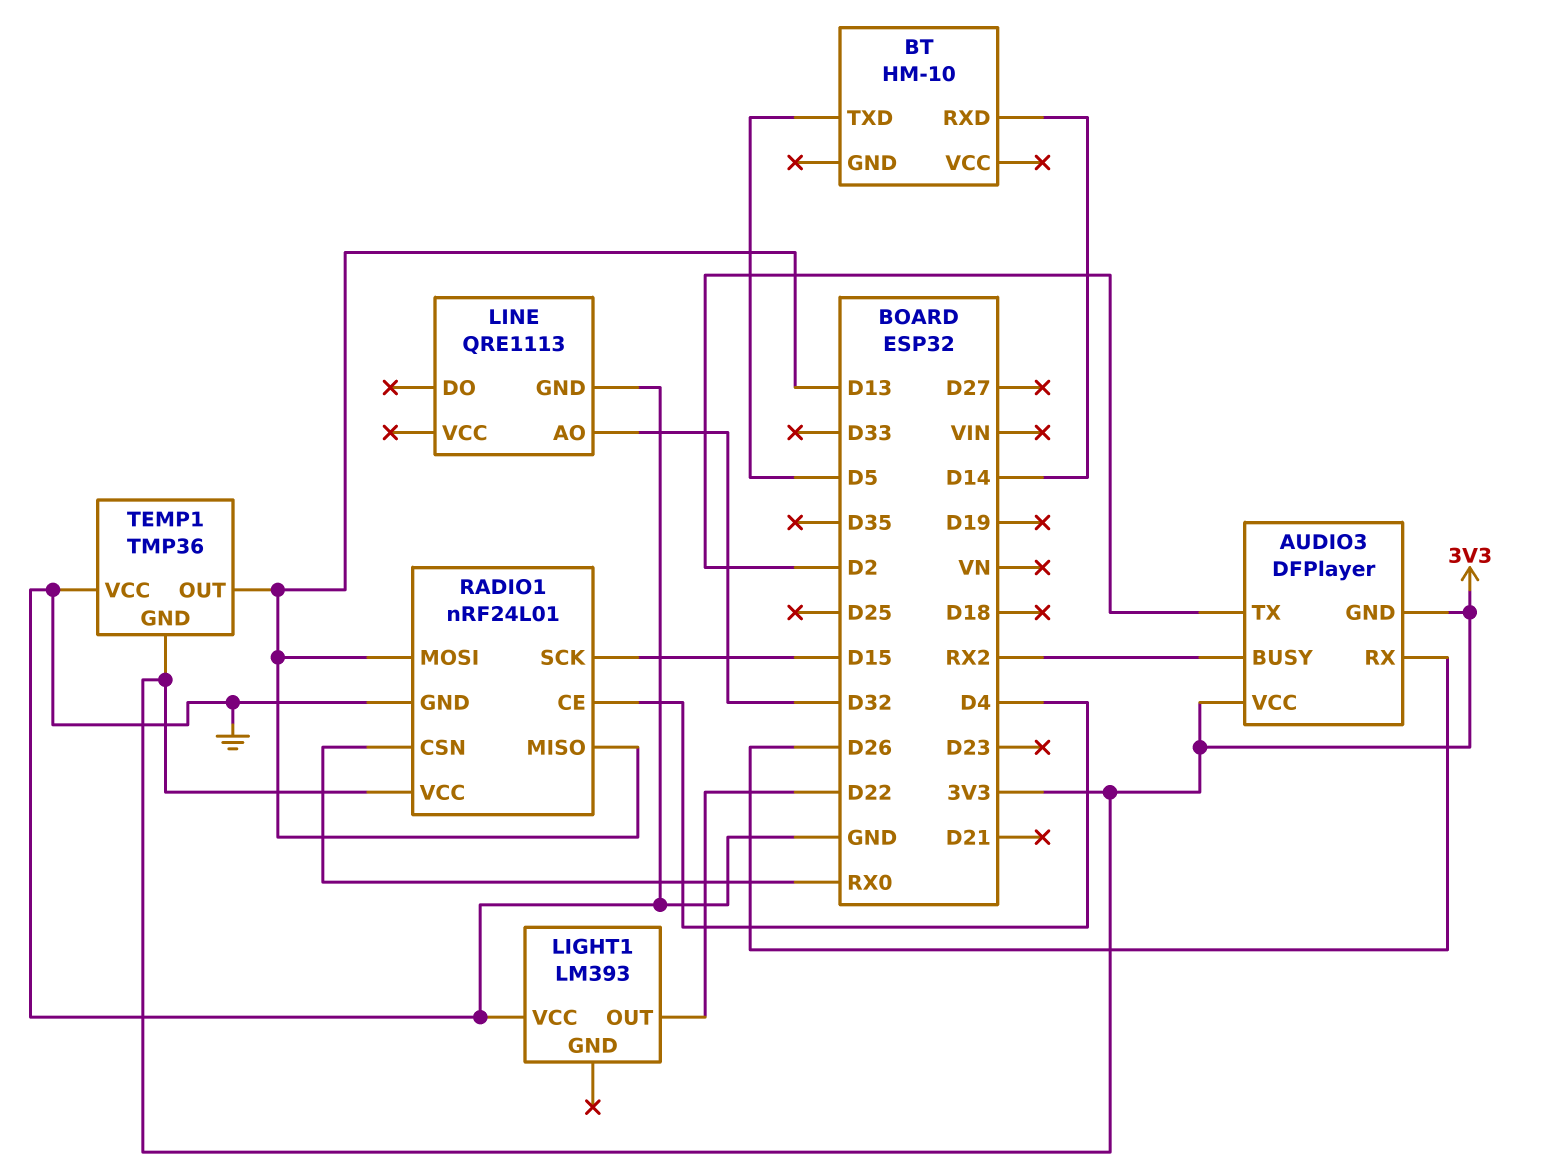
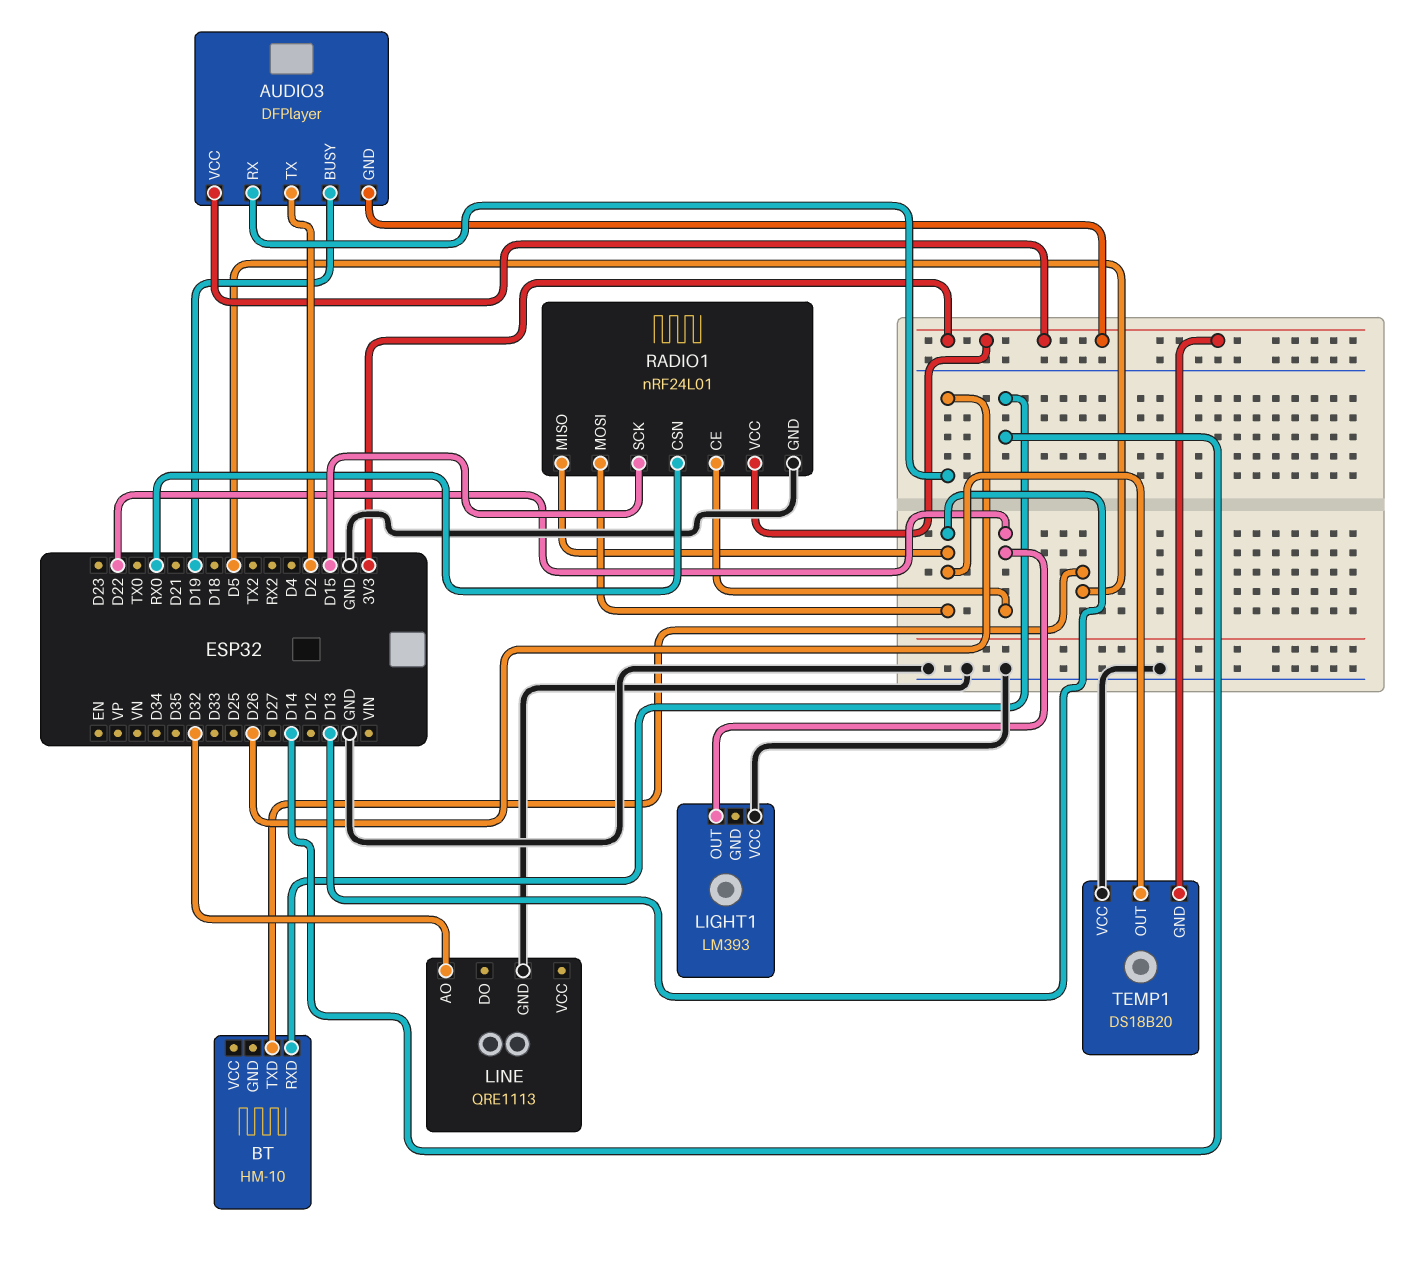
AUDIO3 pin BUSY: RX2 -> D19
RADIO1 pin CE: D4 -> D22
TEMP1: TMP36 -> DS18B20

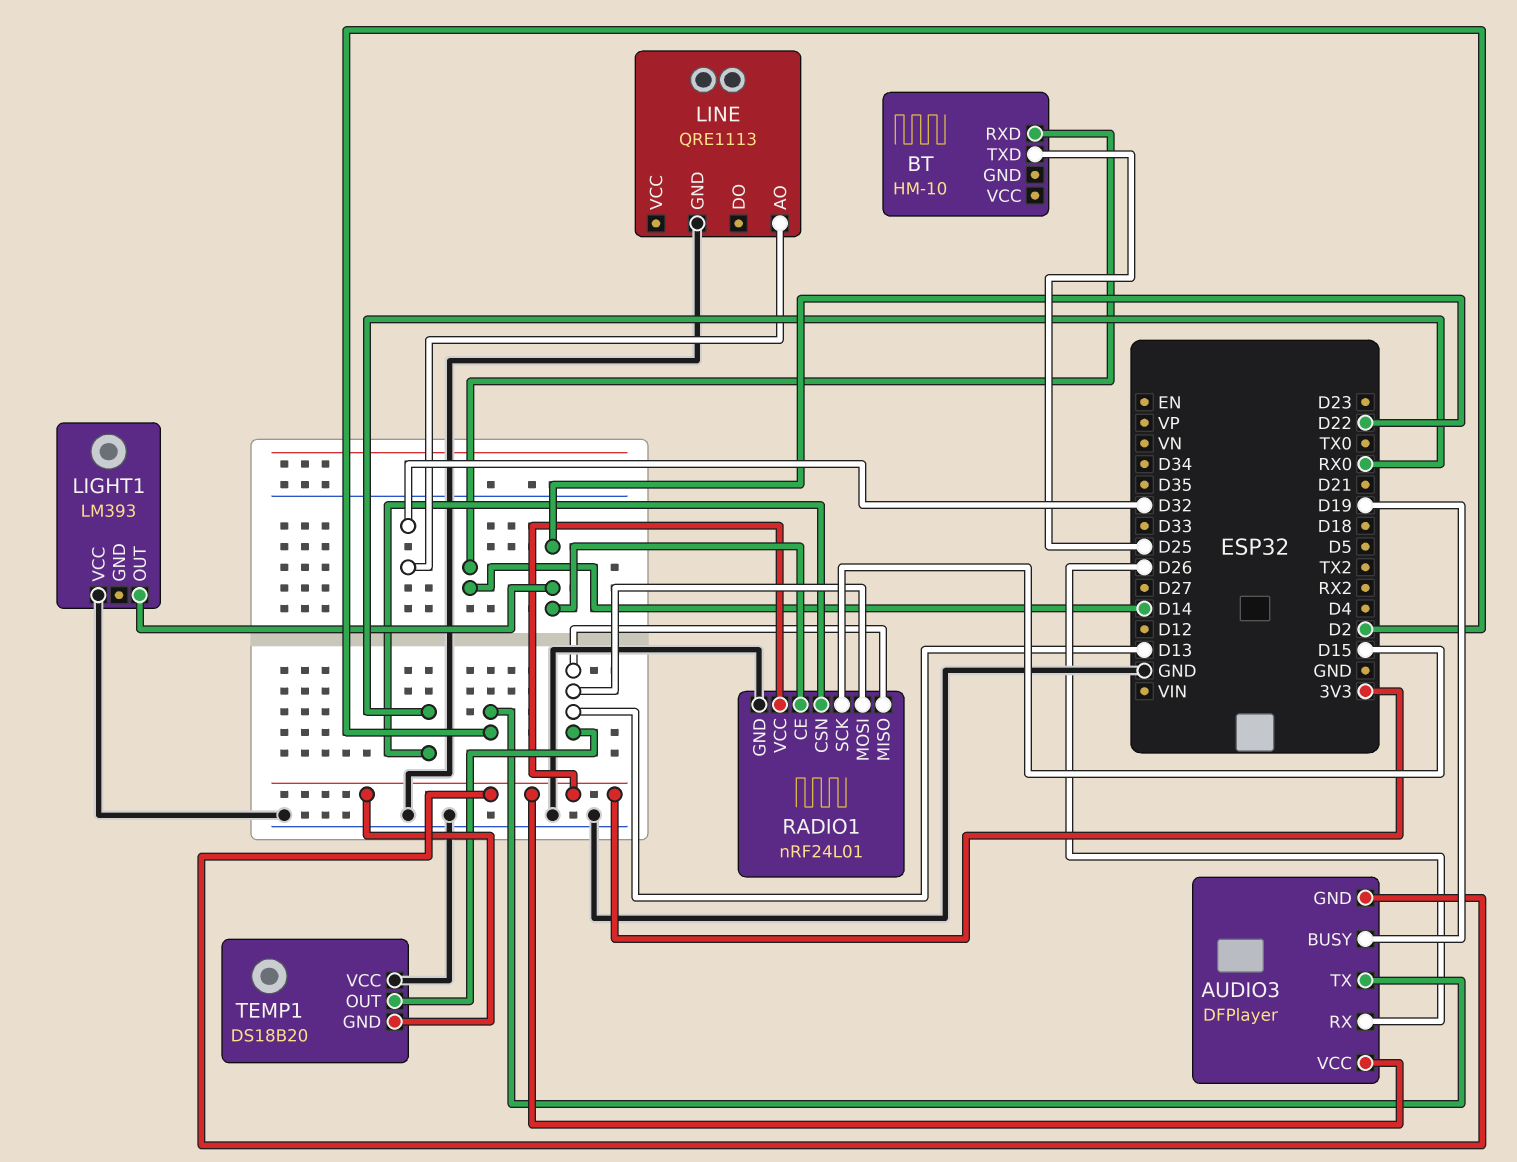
BT pin TXD: D5 -> D25

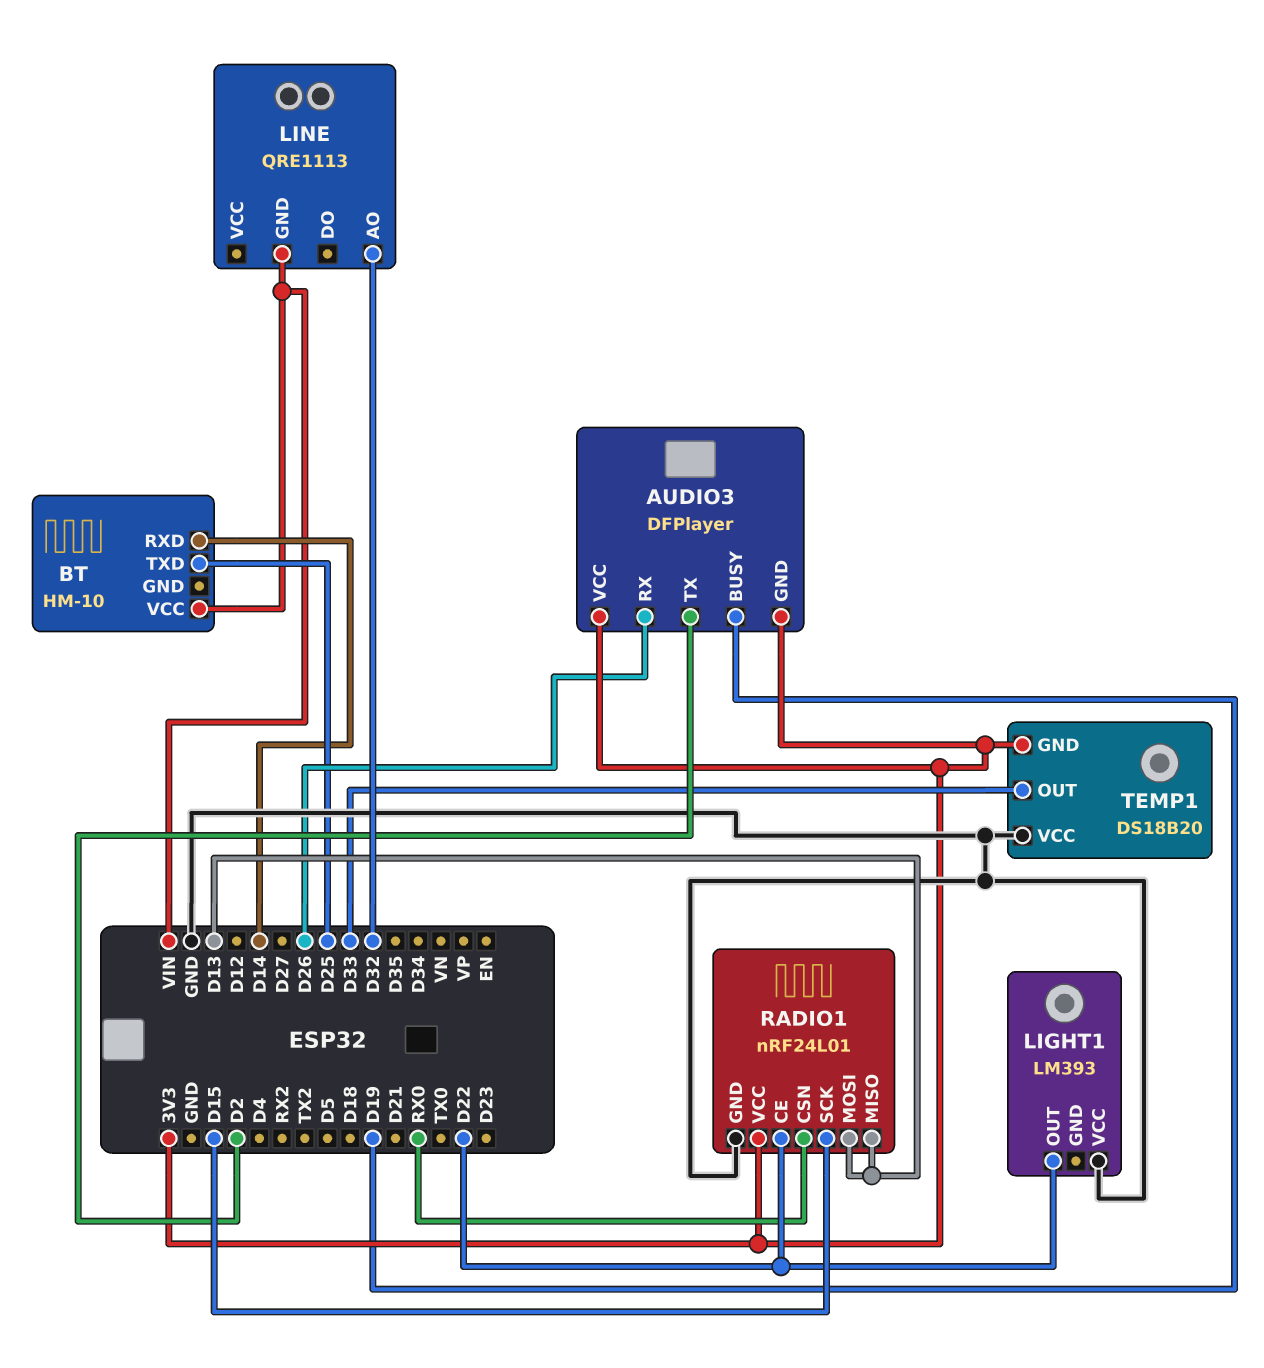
BT pin VCC: none -> VIN
LINE pin GND: GND -> VIN
TEMP1 pin OUT: D13 -> D33

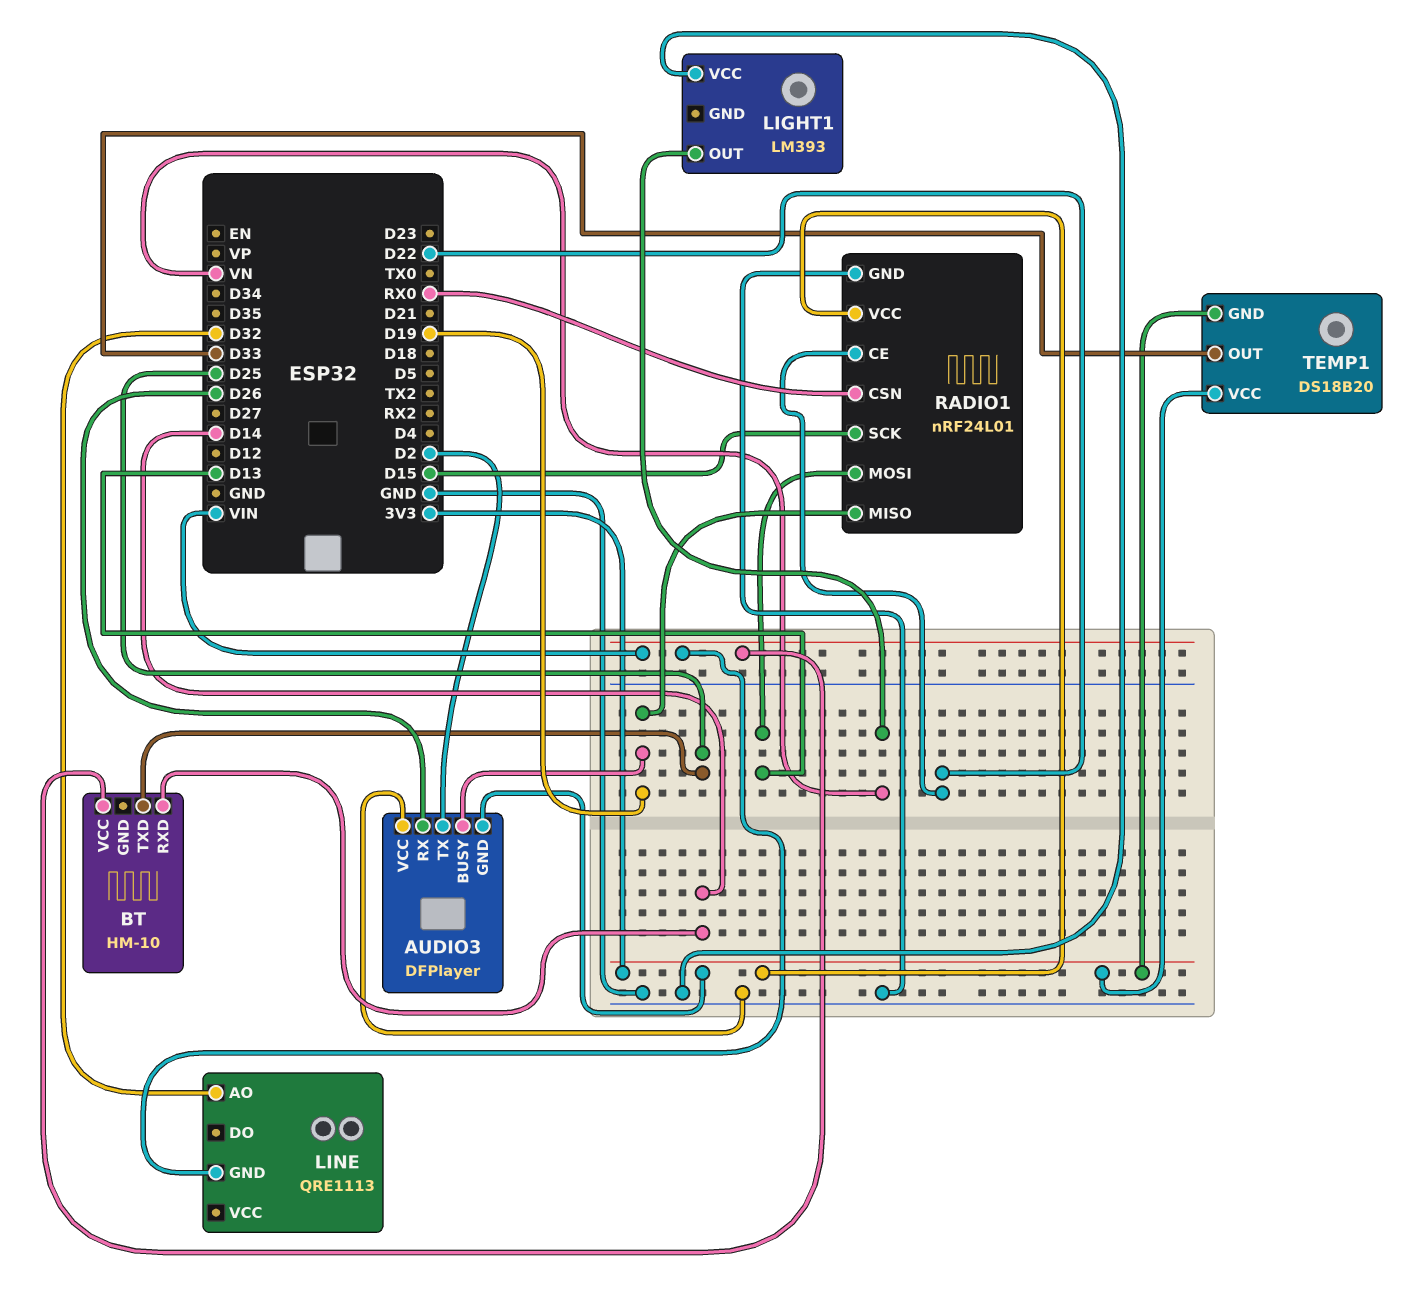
AUDIO3 pin VCC: 3V3 -> GND
LIGHT1 pin OUT: D22 -> VN
RADIO1 pin MISO: D13 -> D19
TEMP1 pin VCC: GND -> 3V3

